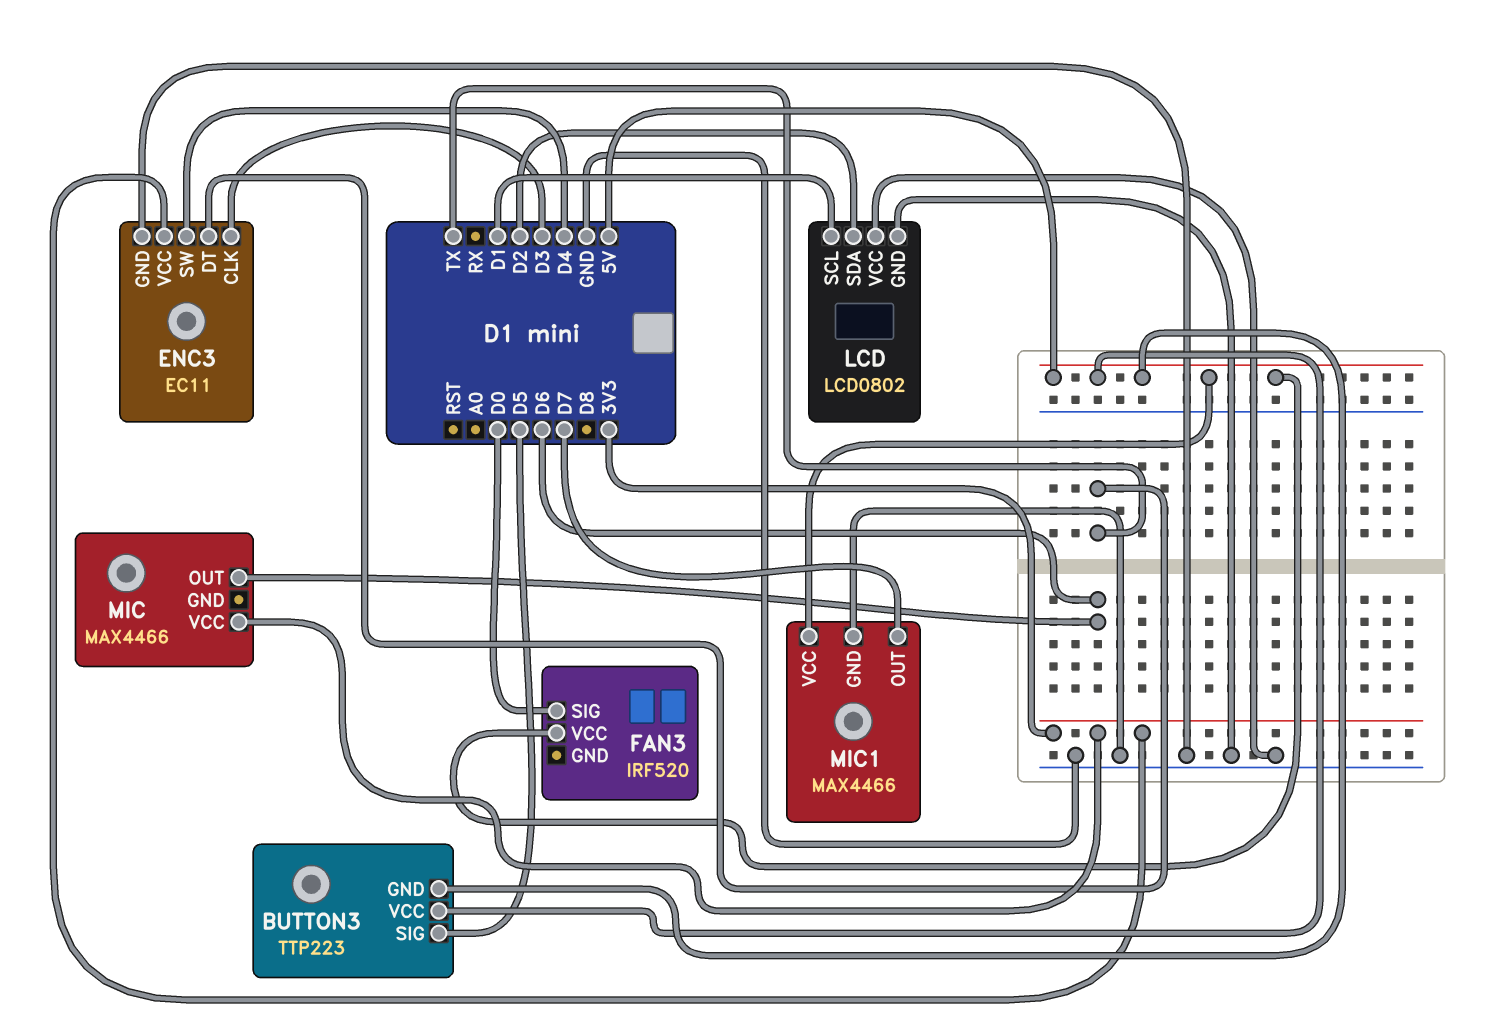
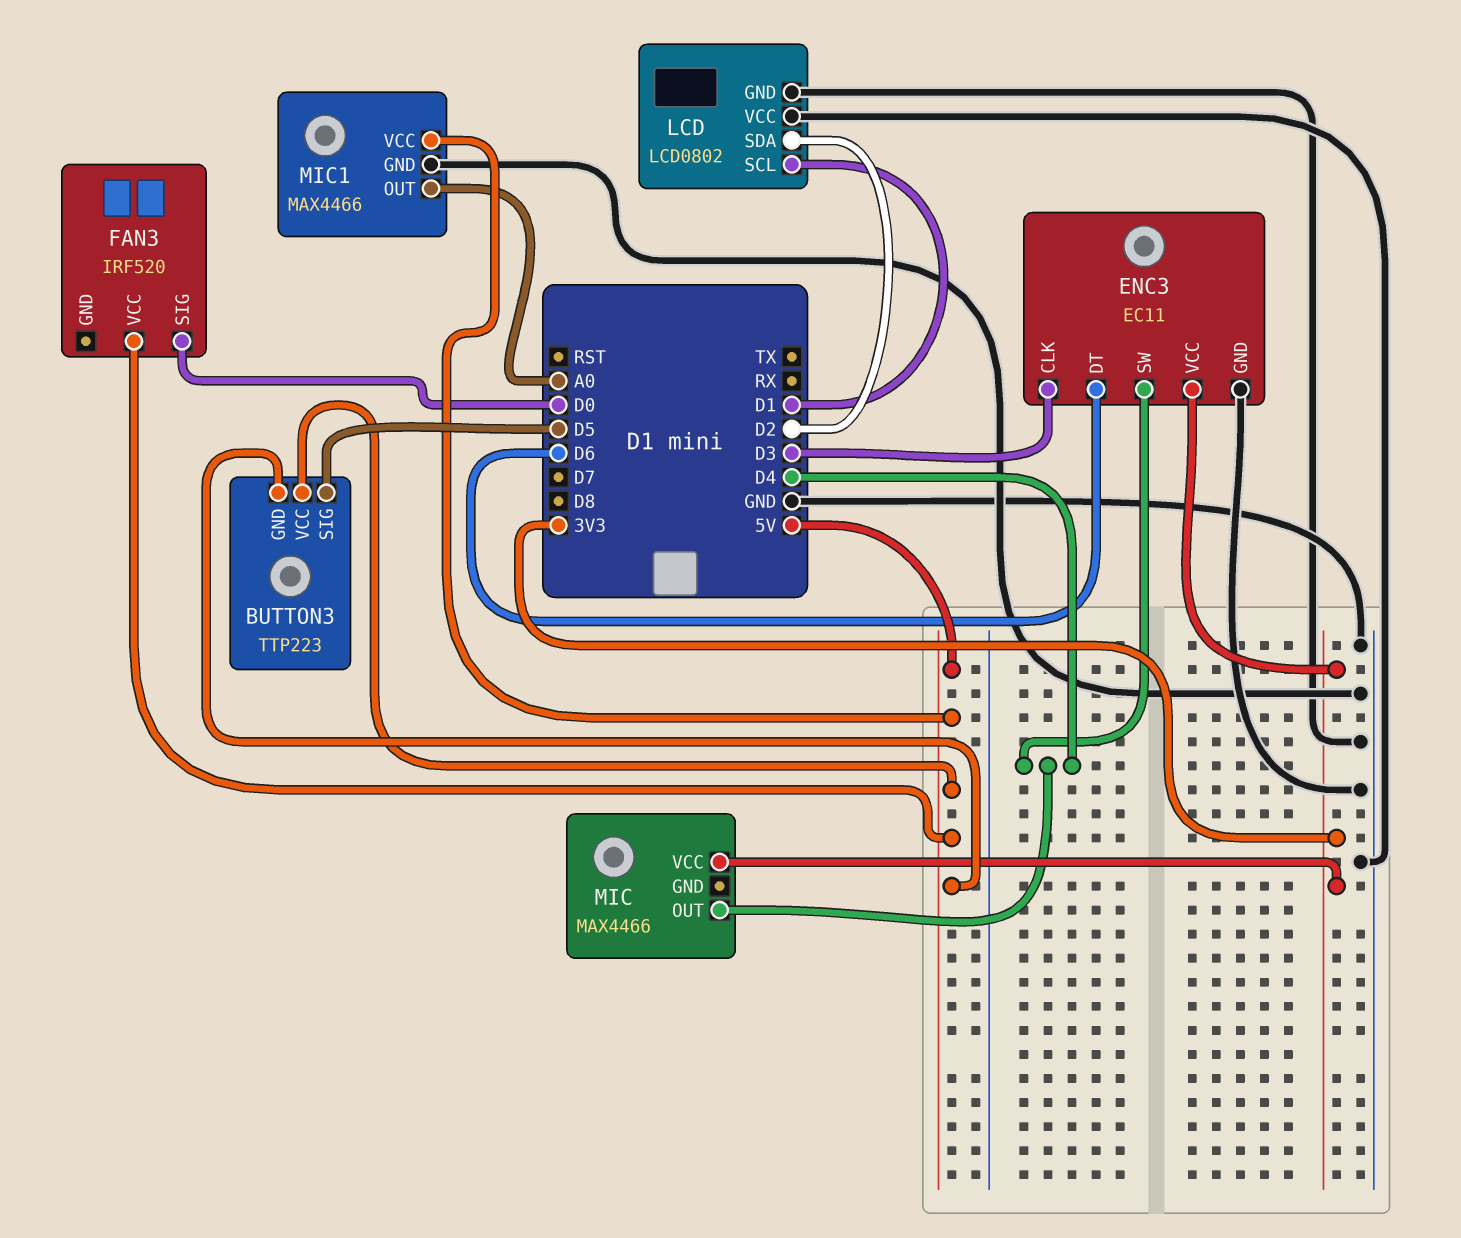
ENC3 pin DT: TX -> D6
MIC pin OUT: D6 -> D4
MIC1 pin OUT: D7 -> A0

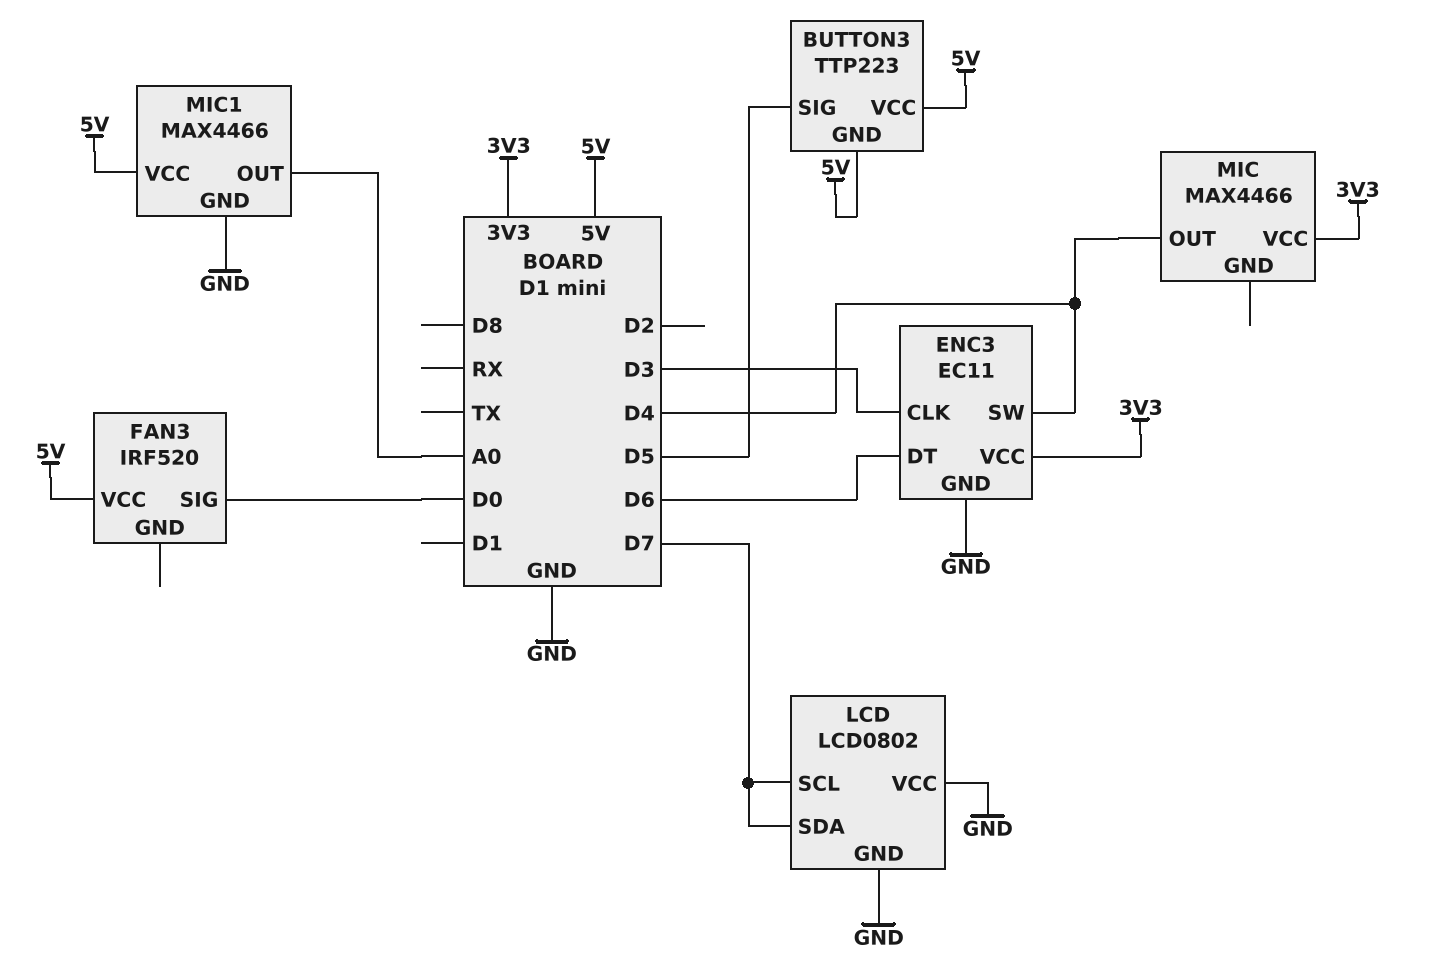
LCD pin SCL: D1 -> D7
LCD pin SDA: D2 -> D7

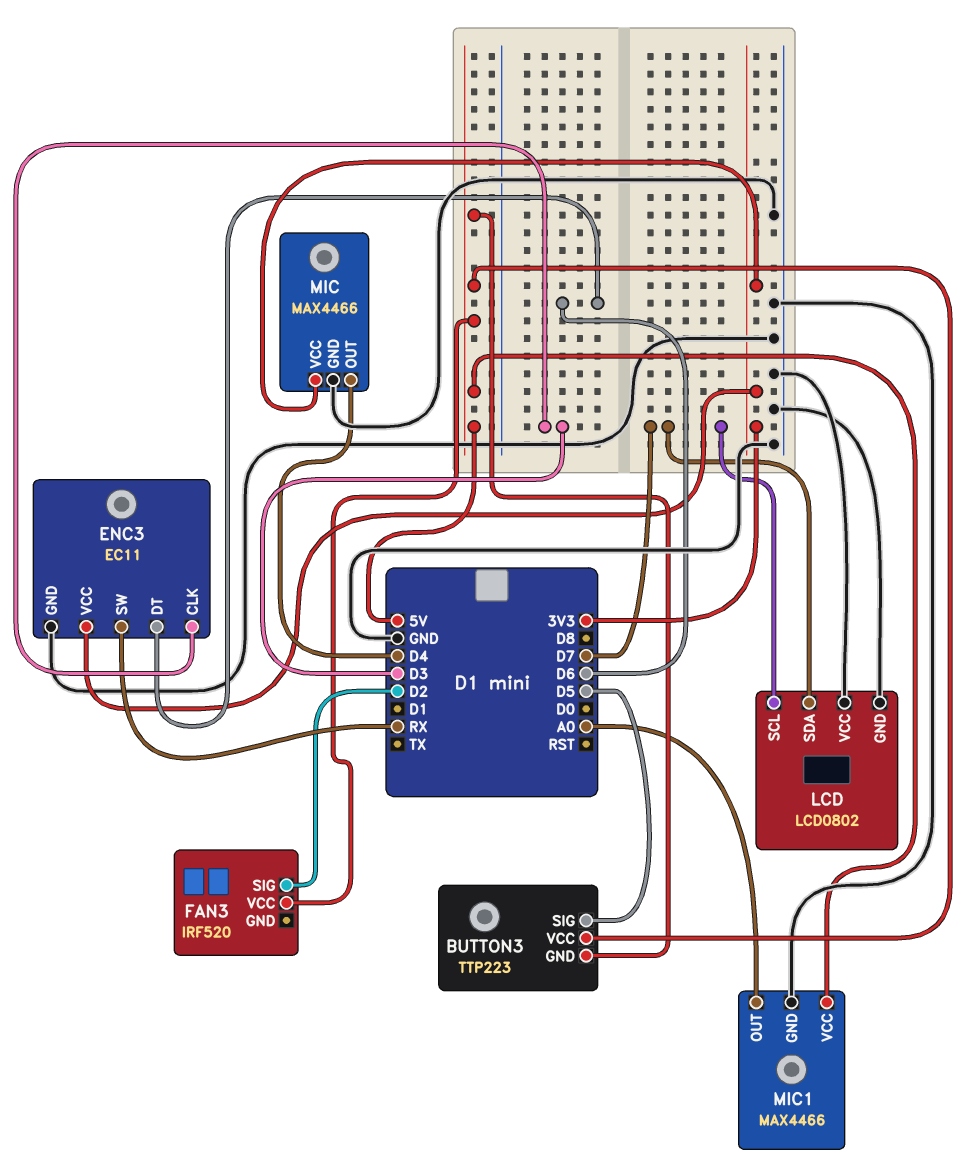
ENC3 pin SW: D4 -> RX
FAN3 pin SIG: D0 -> D2
MIC pin GND: none -> GND

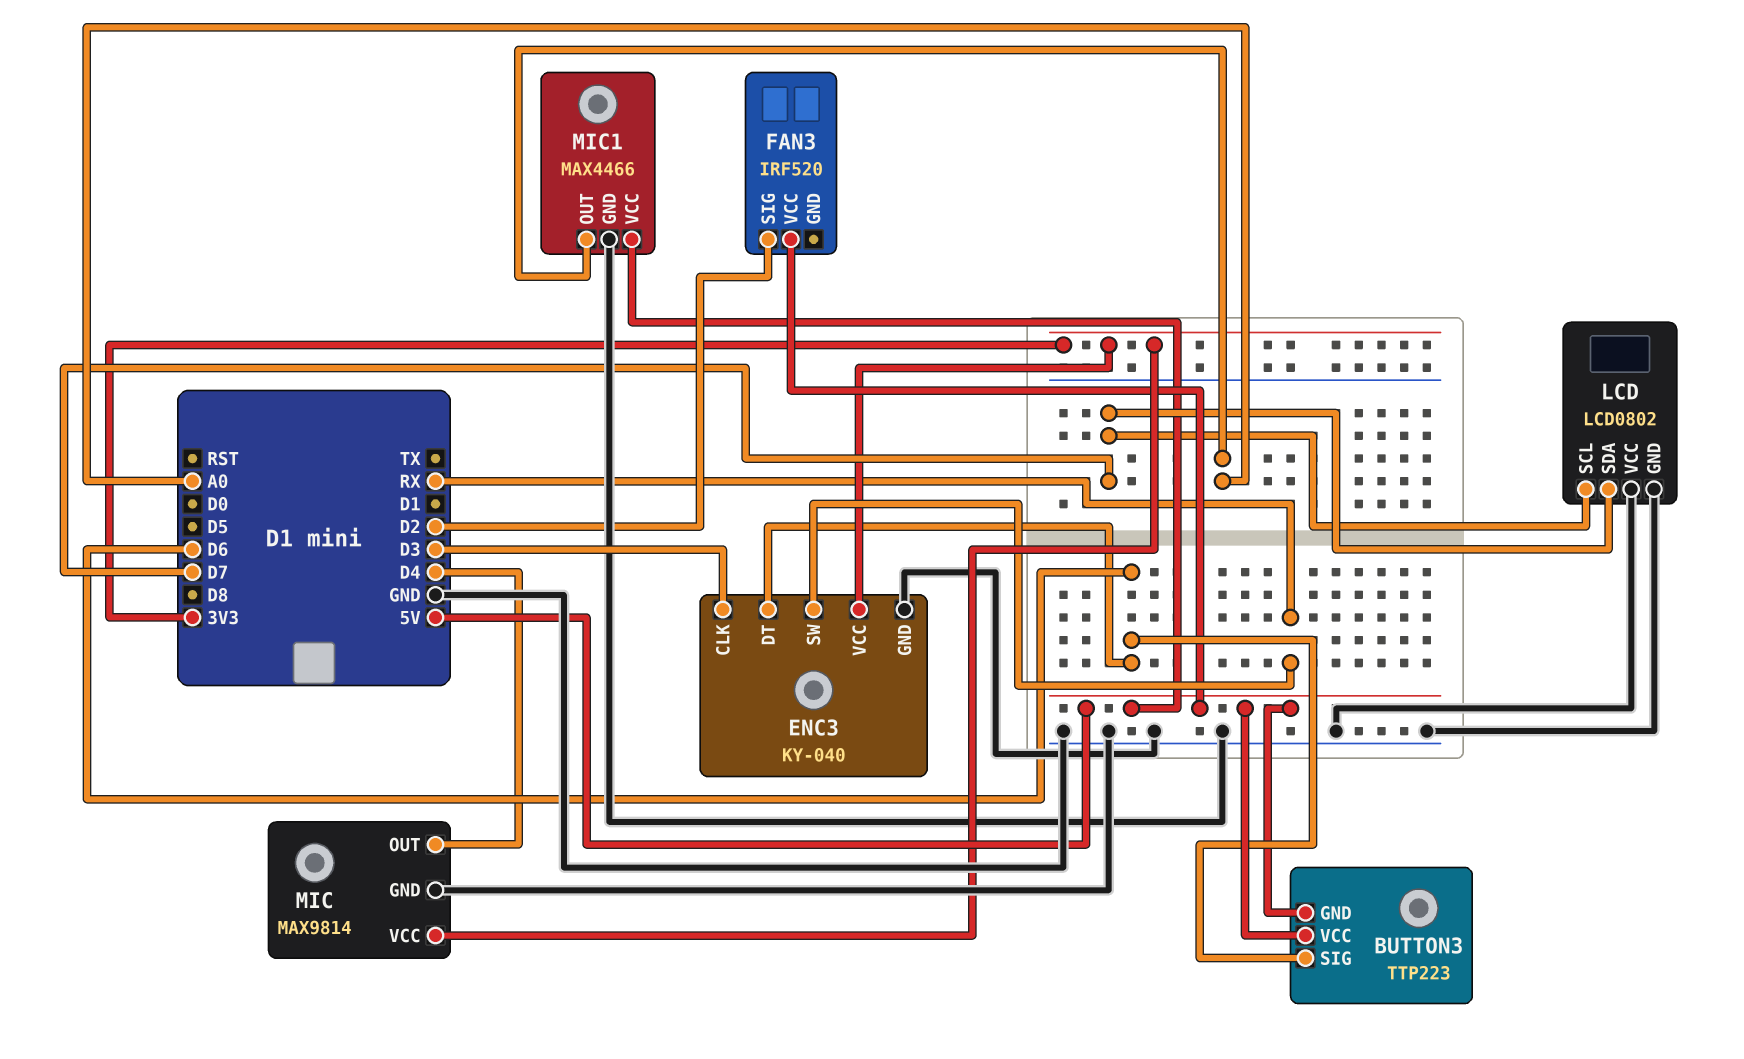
BUTTON3 pin SIG: D5 -> D6
ENC3: EC11 -> KY-040
MIC: MAX4466 -> MAX9814

